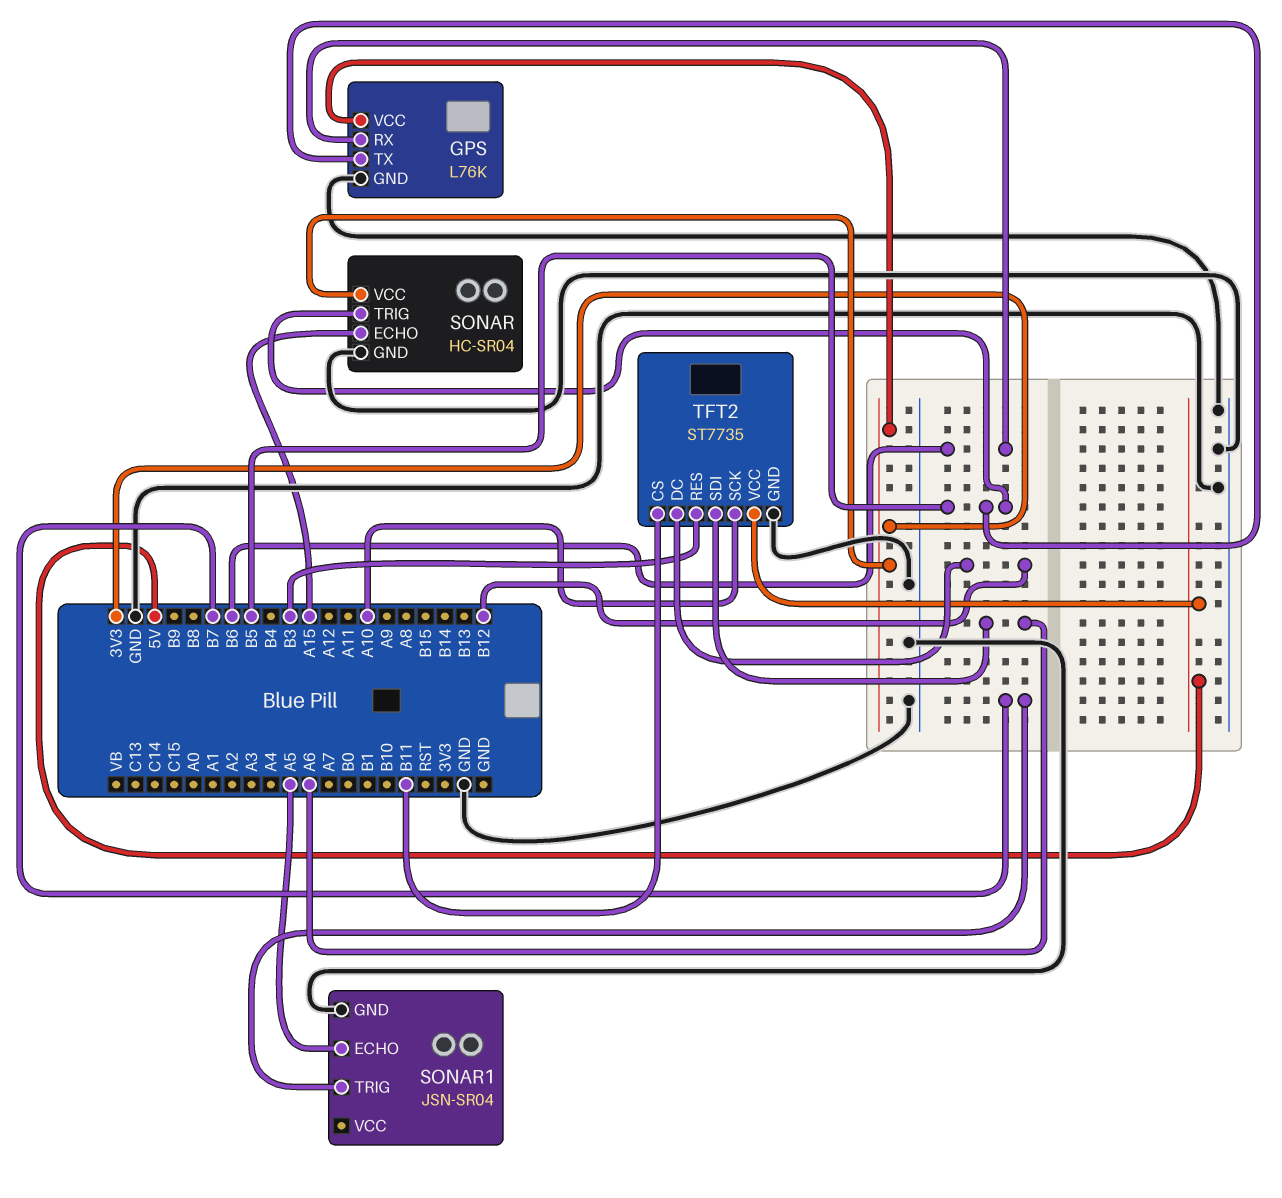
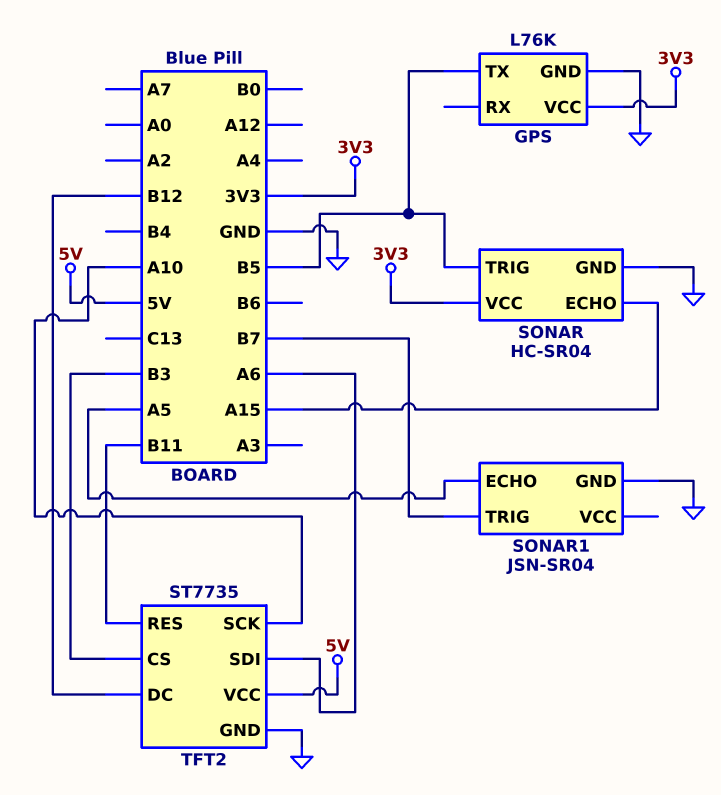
GPS pin RX: B6 -> none
TFT2 pin CS: B11 -> B3
TFT2 pin RES: B3 -> B11

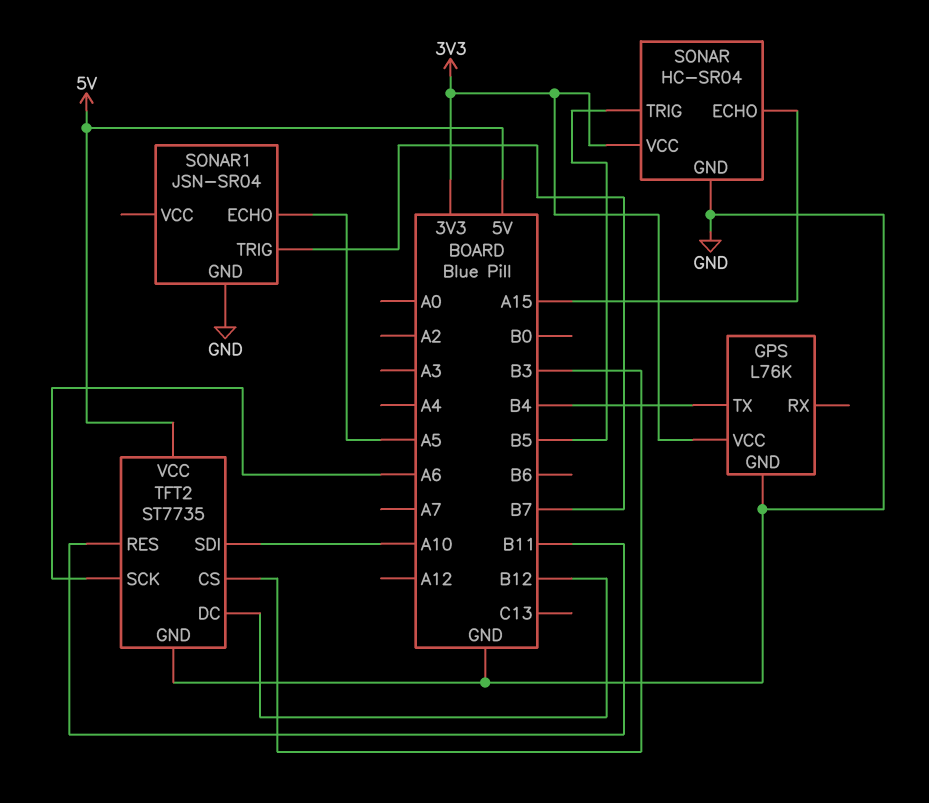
GPS pin TX: B5 -> B4
TFT2 pin SCK: A10 -> A6
TFT2 pin SDI: A6 -> A10

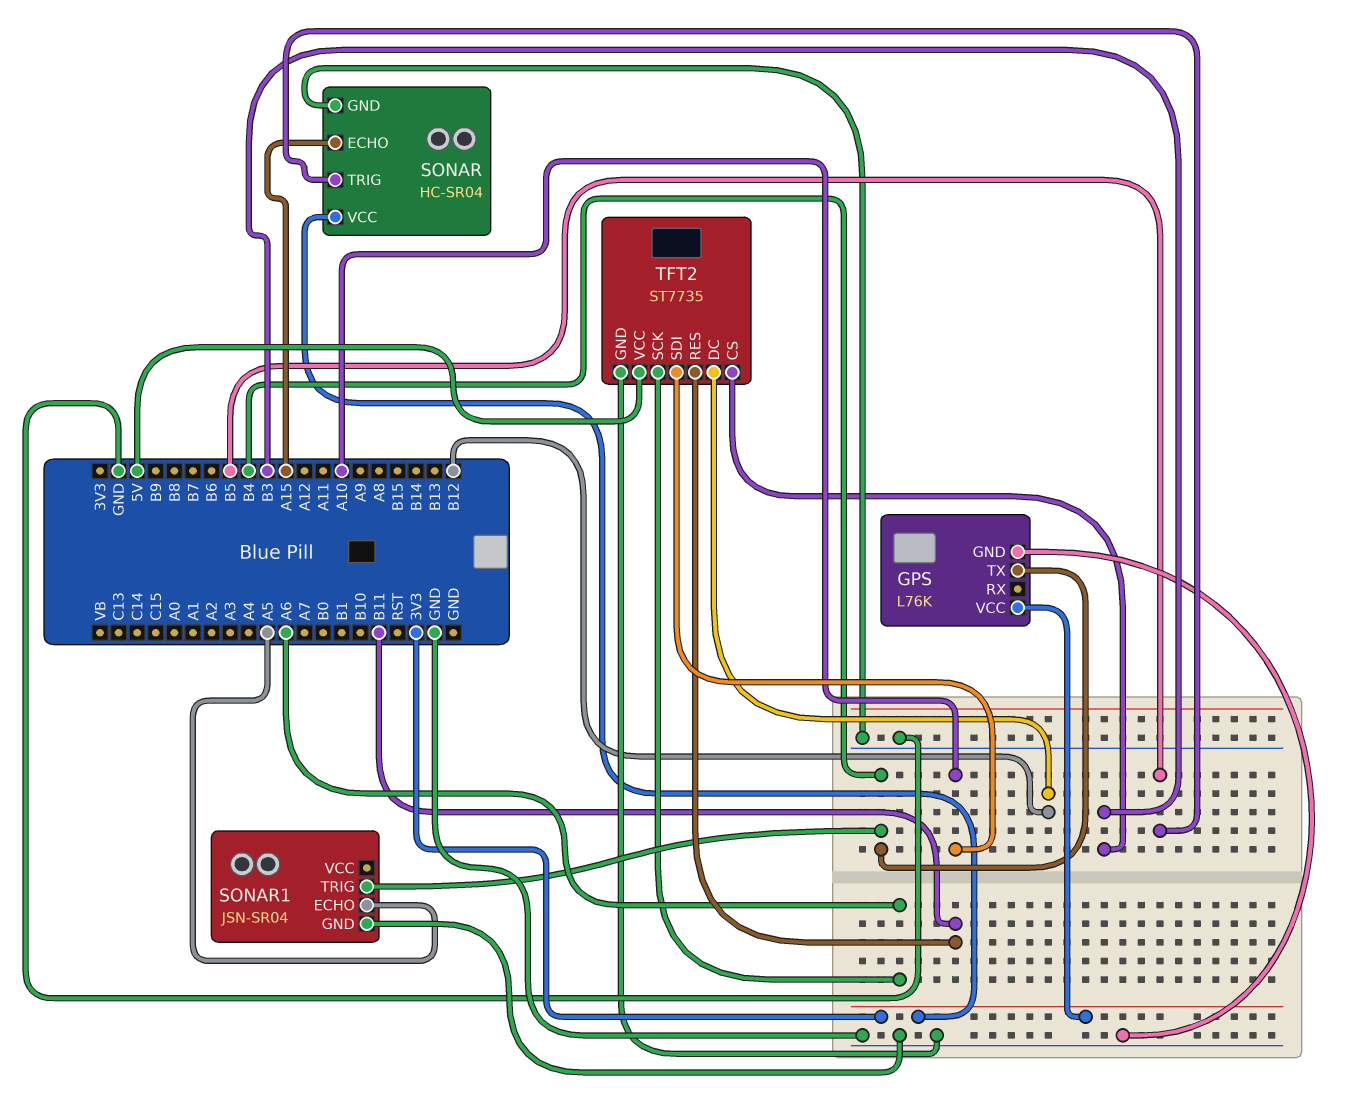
SONAR1 pin TRIG: B7 -> B4

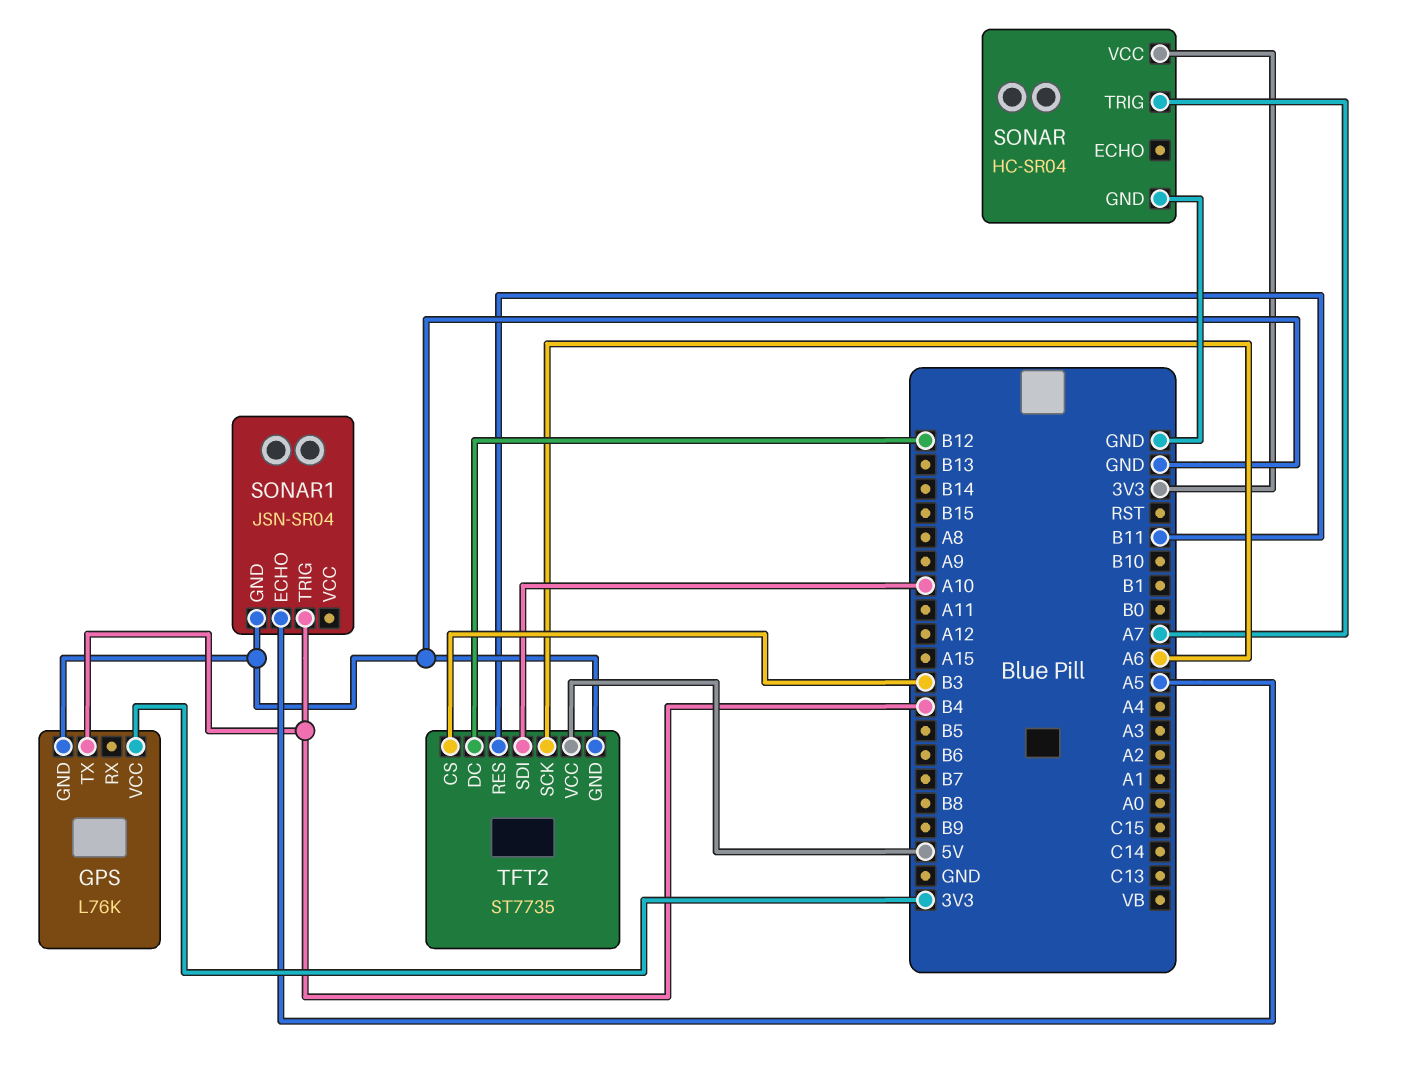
SONAR pin ECHO: A15 -> none
SONAR pin TRIG: B5 -> A7

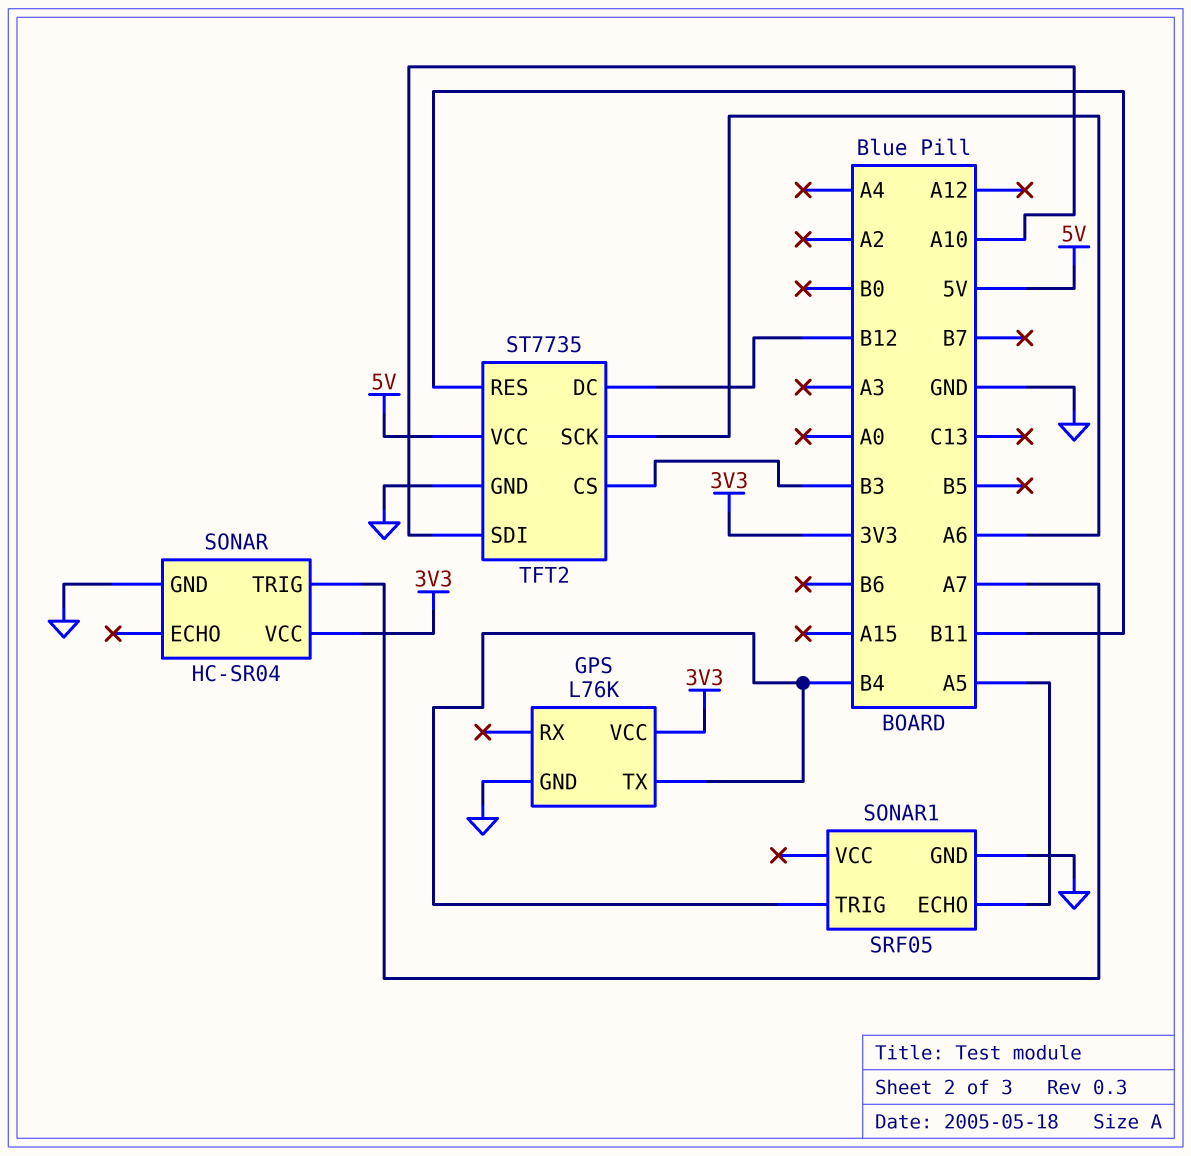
SONAR1: JSN-SR04 -> SRF05

